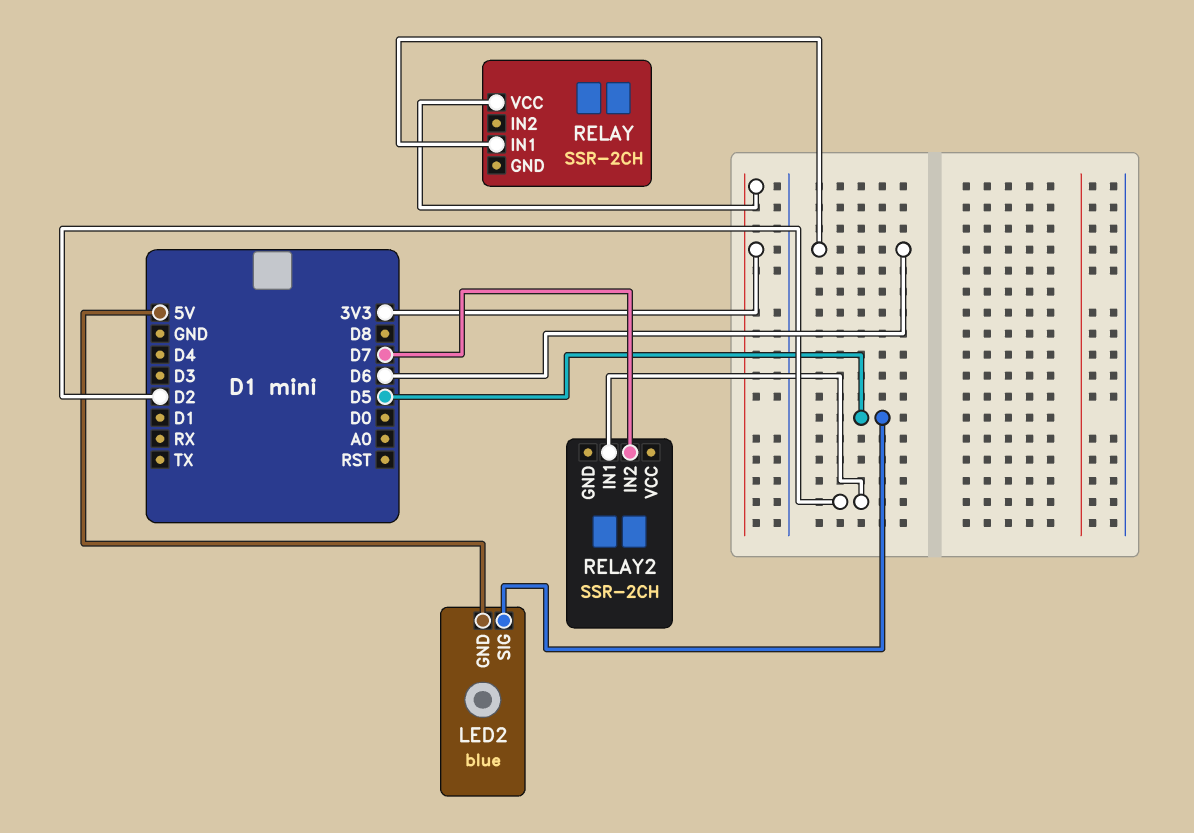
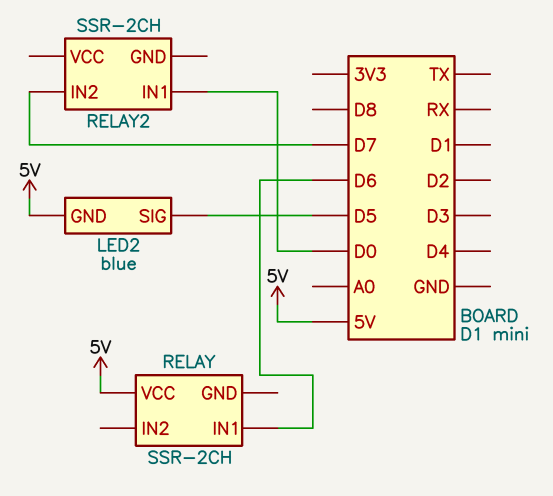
RELAY pin VCC: 3V3 -> 5V
RELAY2 pin IN1: D2 -> D0

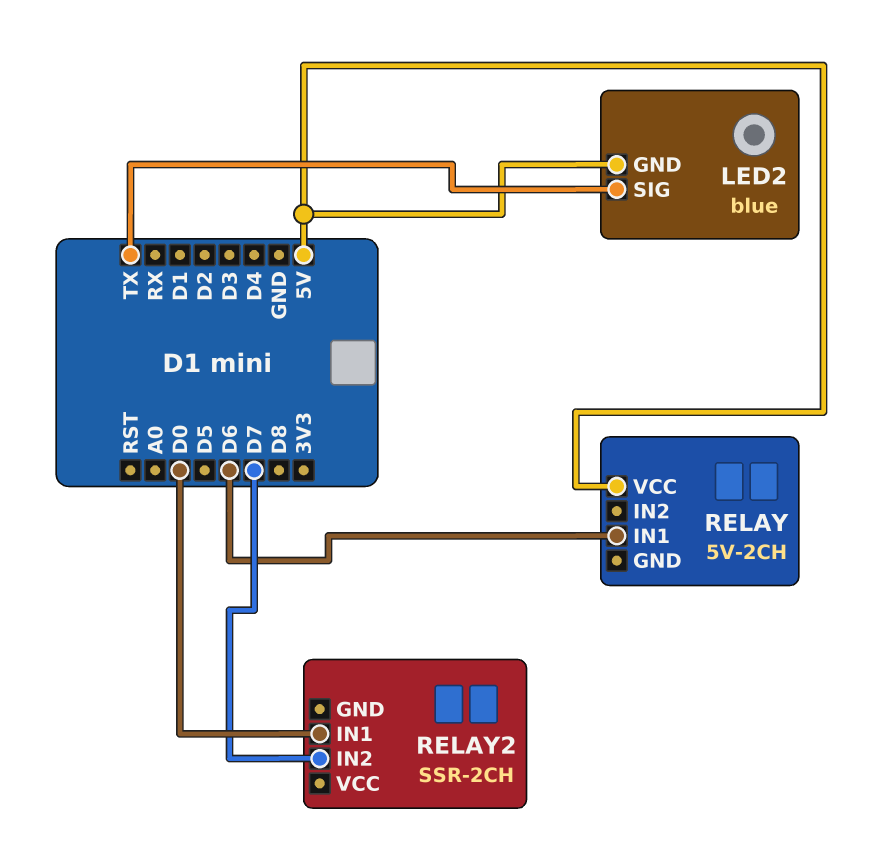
LED2 pin SIG: D5 -> TX
RELAY: SSR-2CH -> 5V-2CH

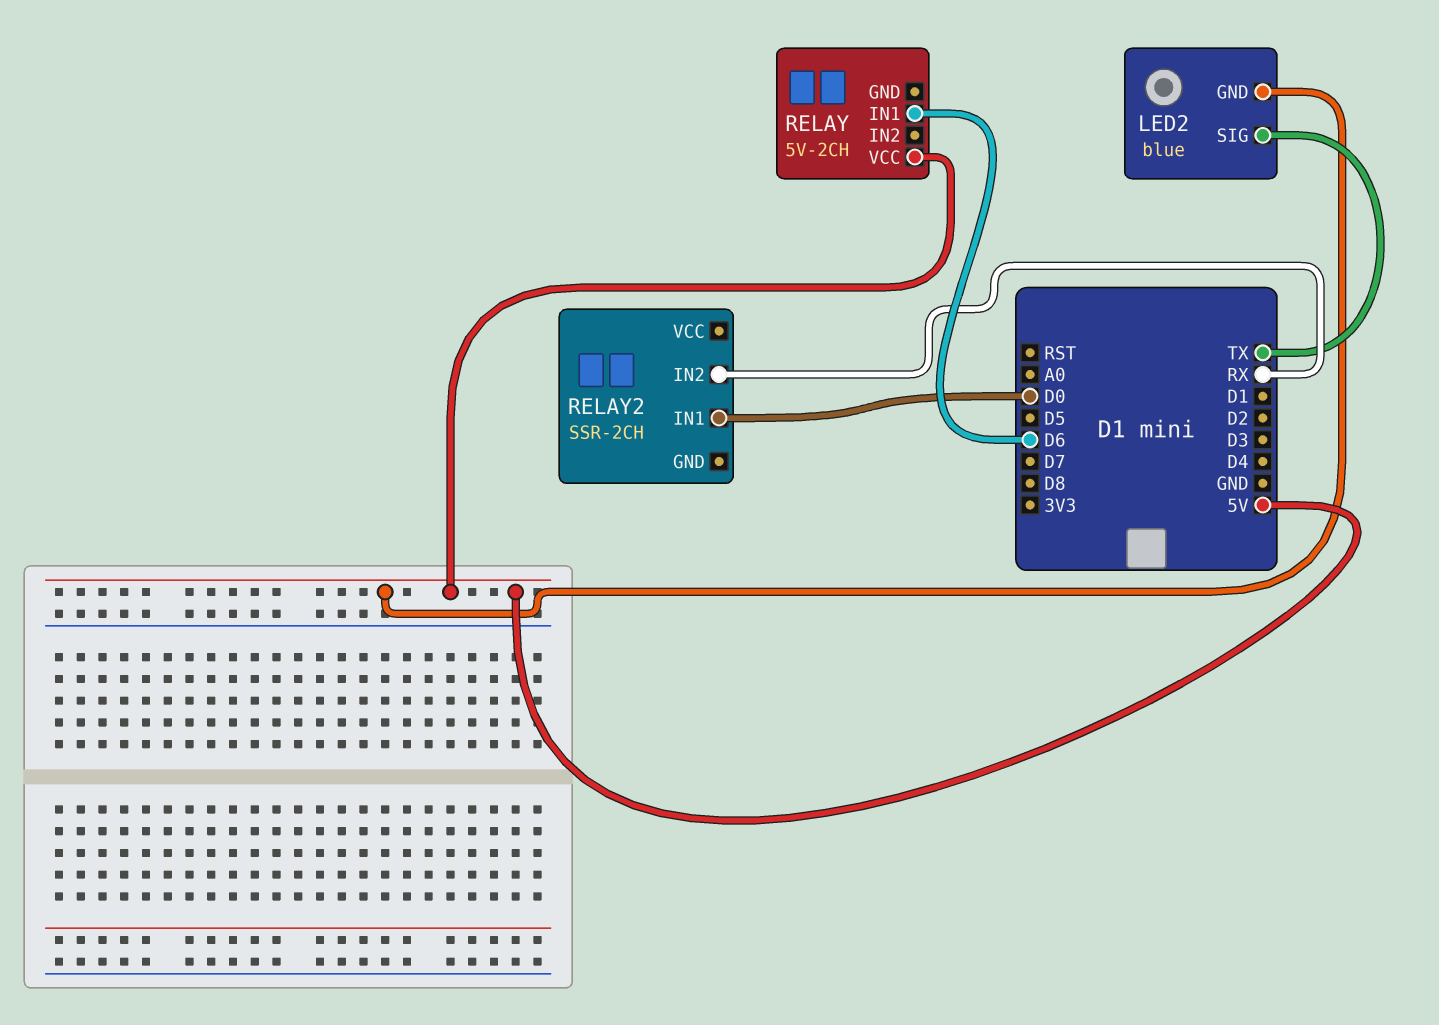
RELAY2 pin IN2: D7 -> RX

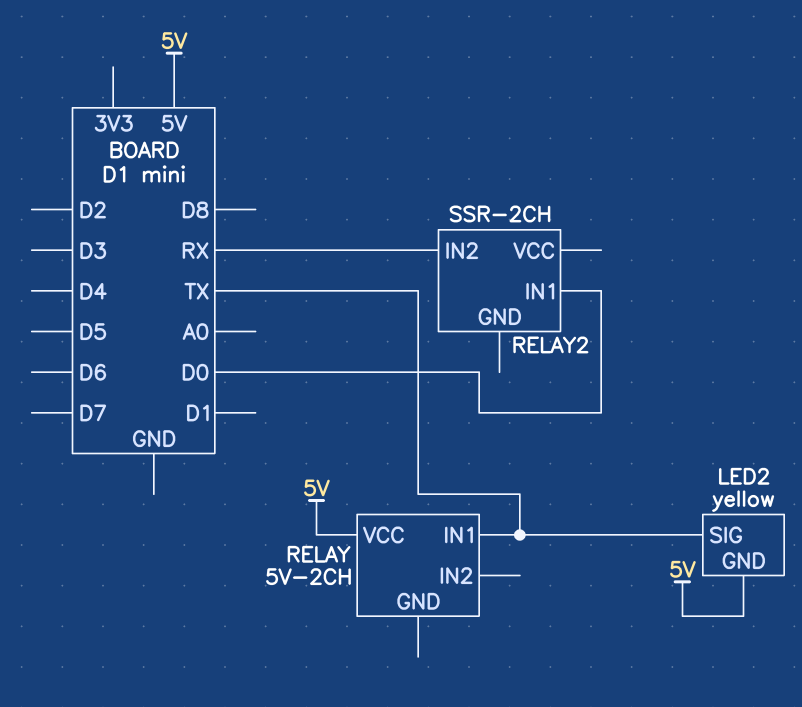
LED2: blue -> yellow
RELAY pin IN1: D6 -> TX

